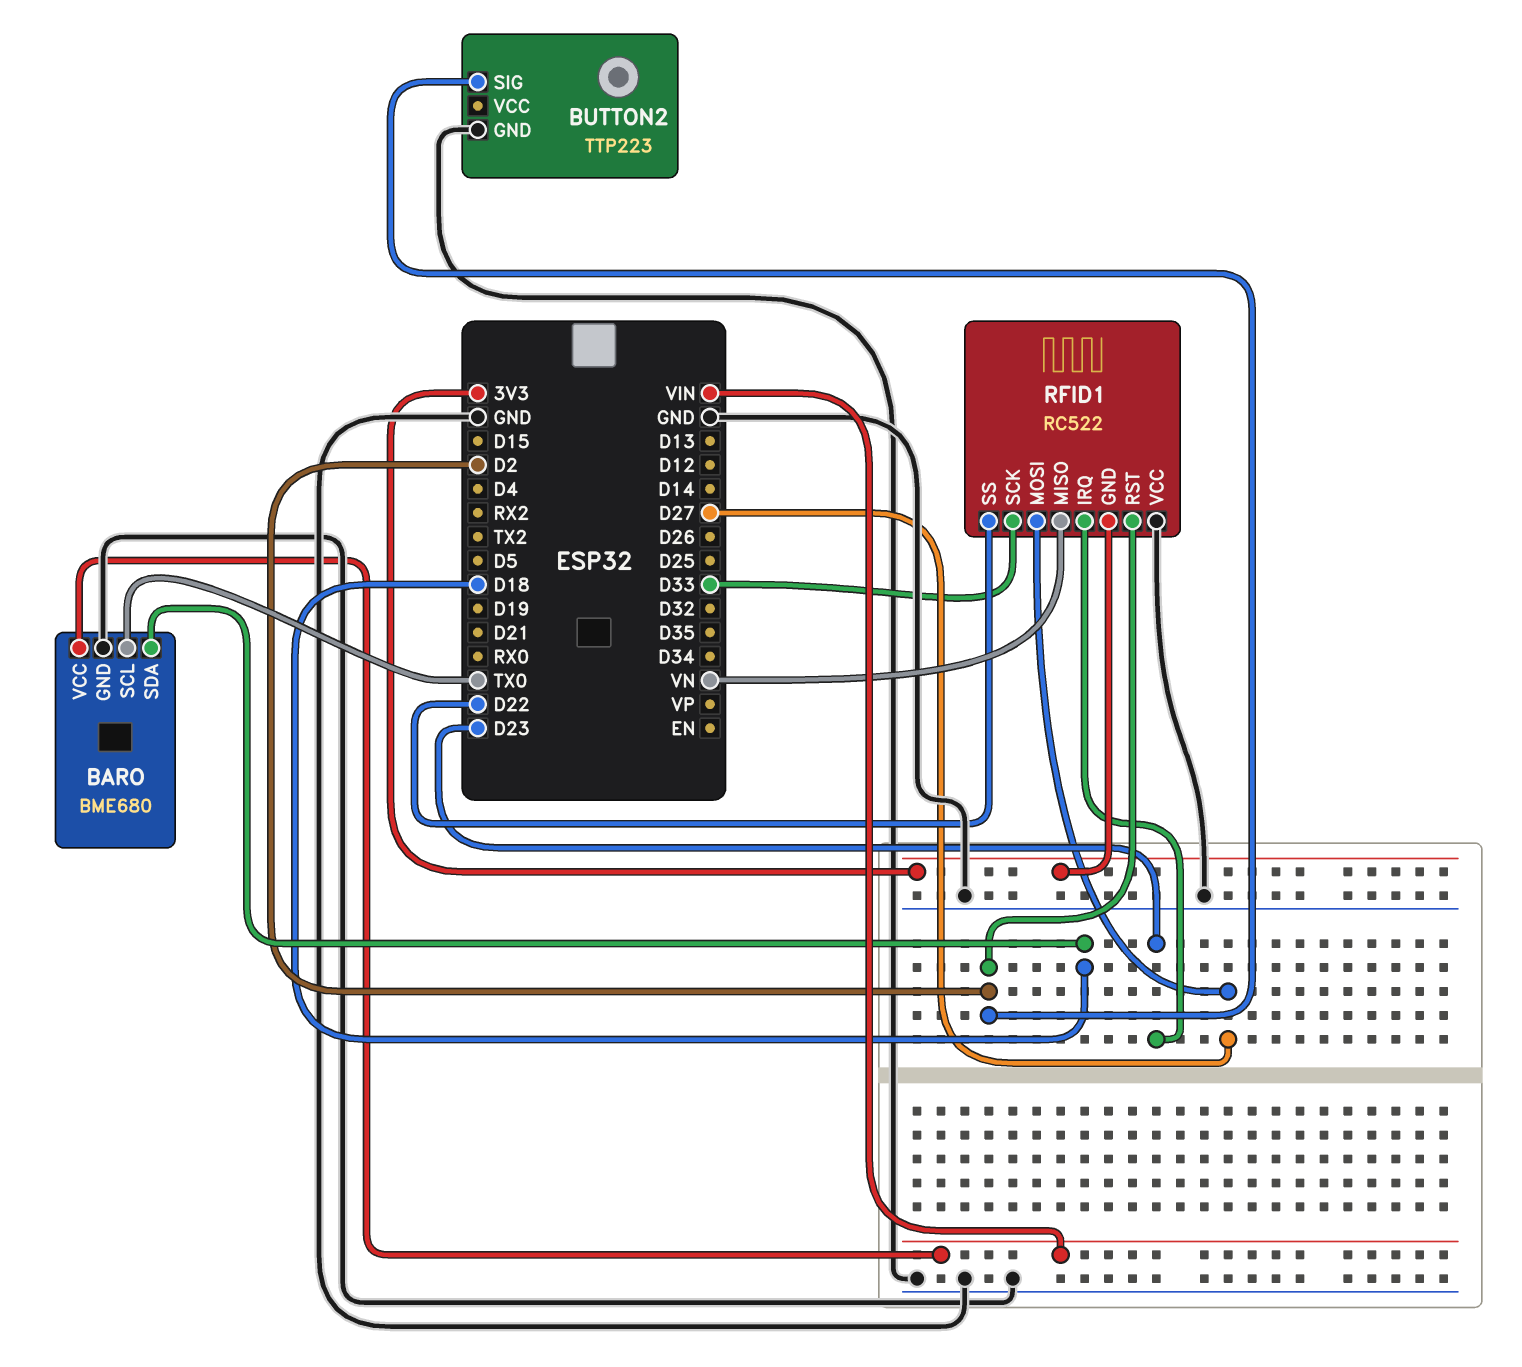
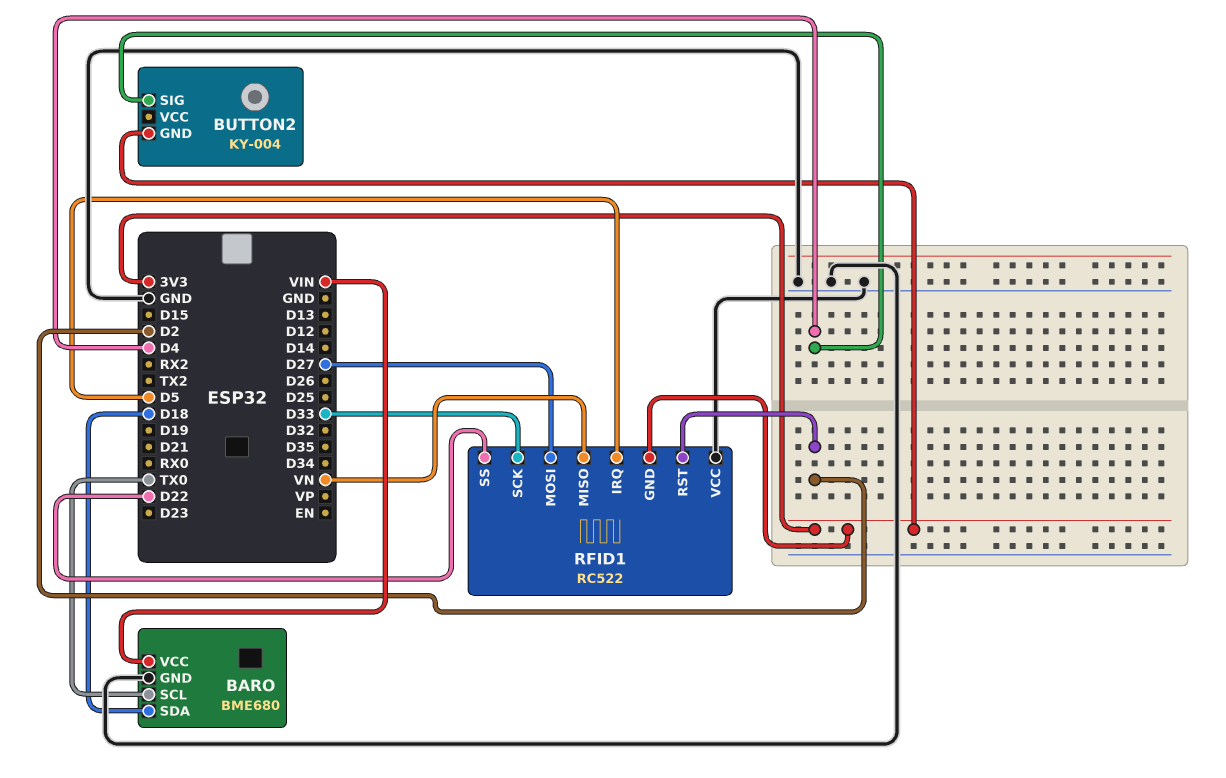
BUTTON2: TTP223 -> KY-004
BUTTON2 pin GND: GND -> 3V3
BUTTON2 pin SIG: D2 -> D4
RFID1 pin IRQ: D23 -> D5

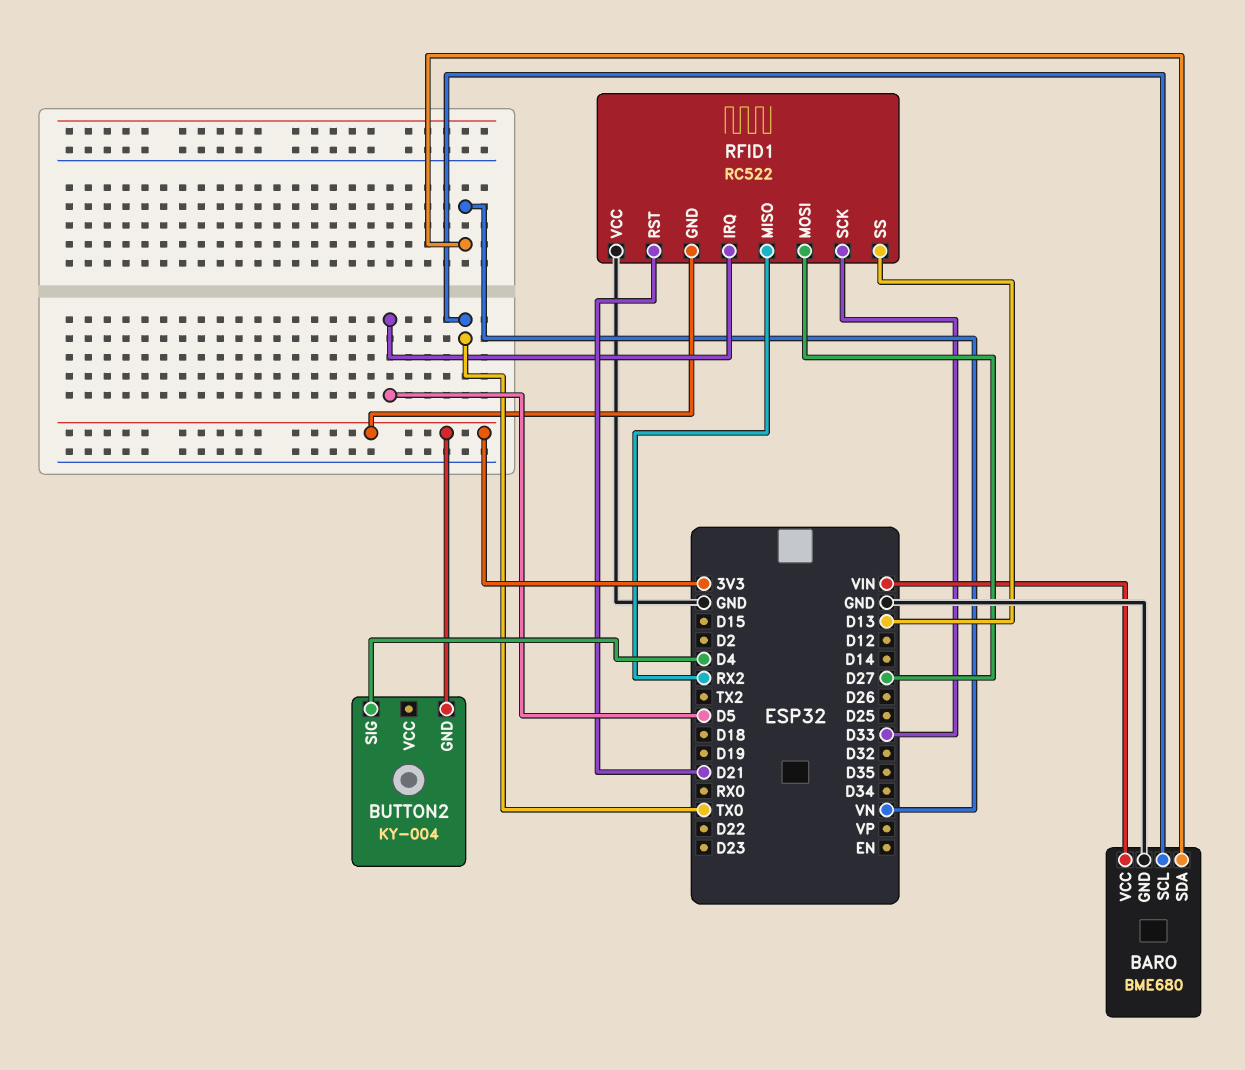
BARO pin SDA: D18 -> VN
RFID1 pin MISO: VN -> RX2
RFID1 pin RST: D2 -> D21
RFID1 pin SS: D22 -> D13

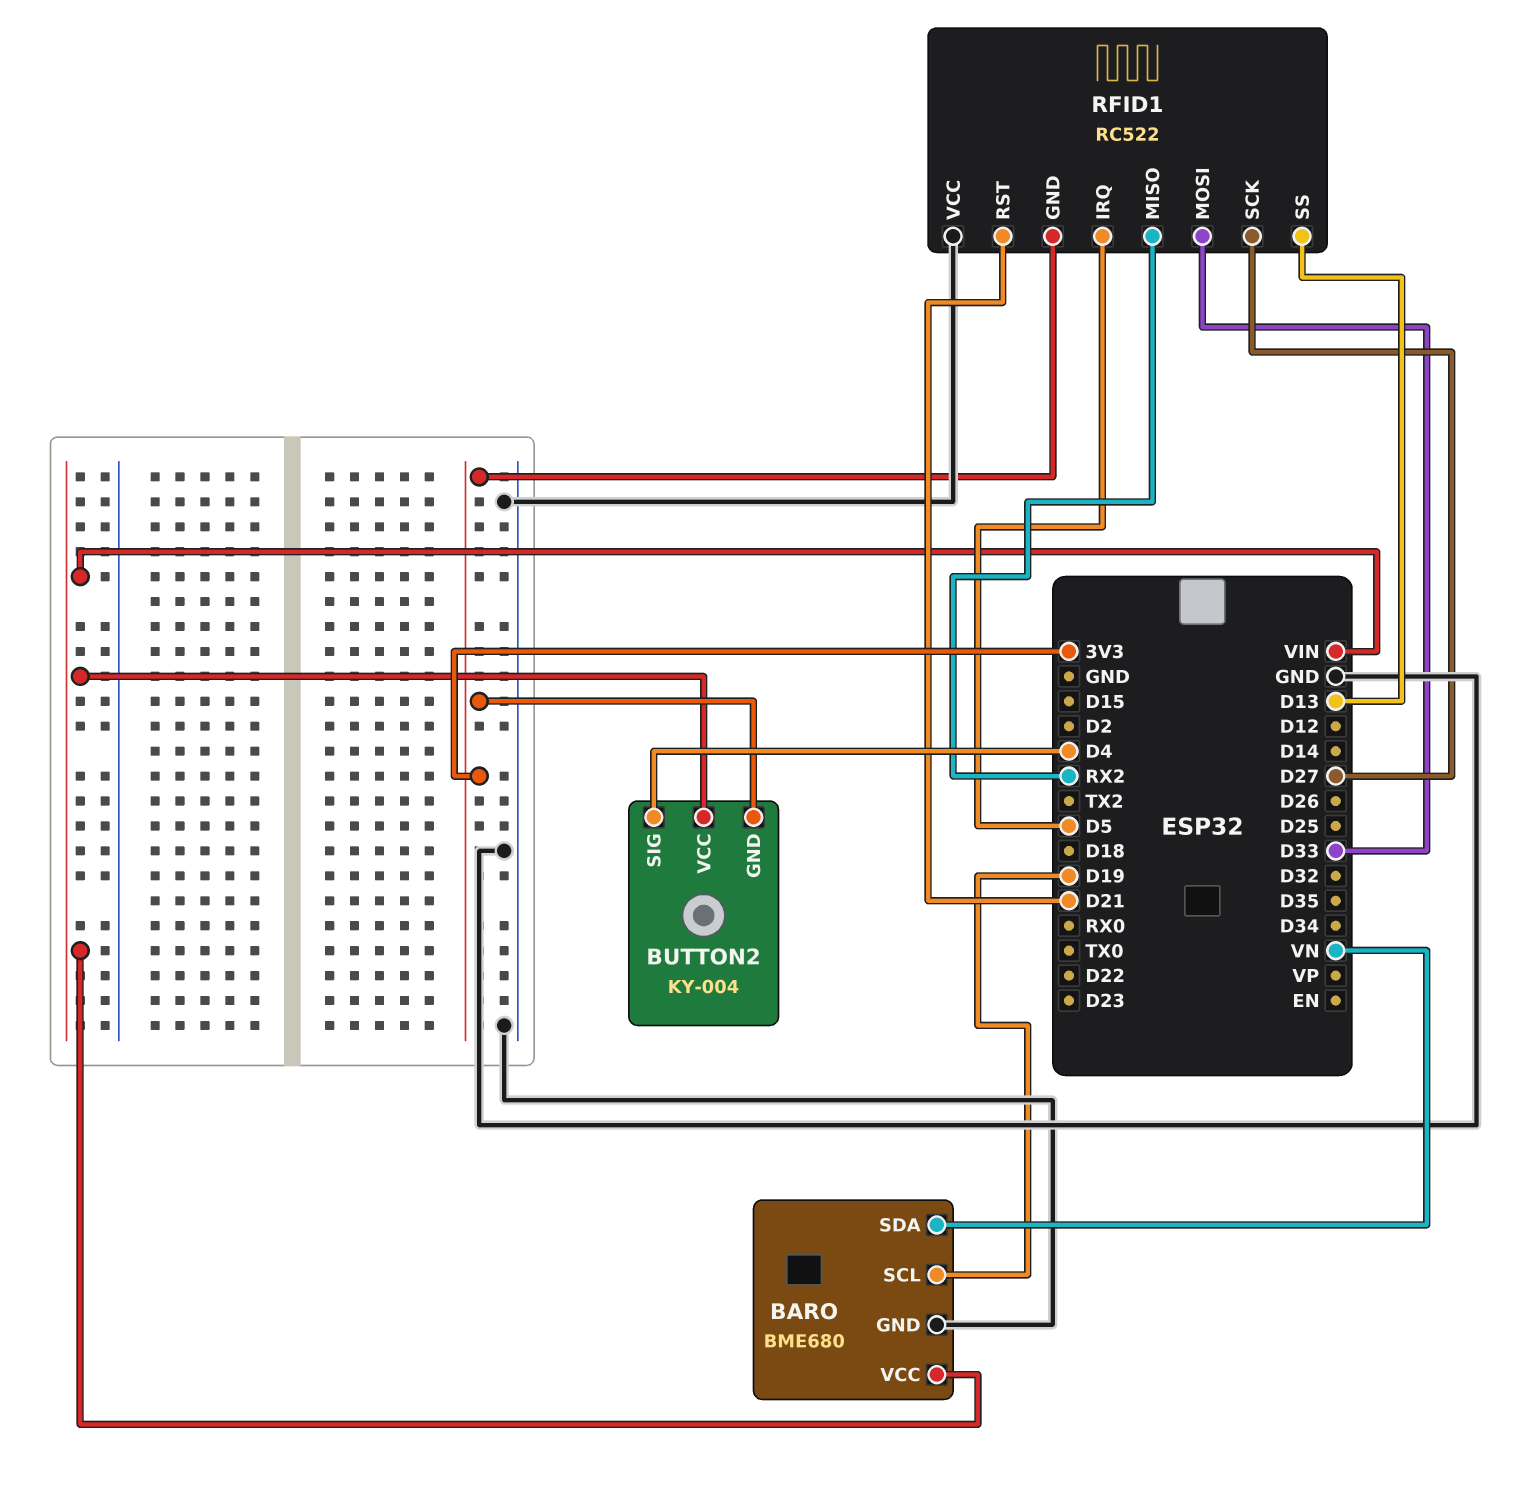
BARO pin SCL: TX0 -> D19
BUTTON2 pin VCC: none -> VIN
RFID1 pin MOSI: D27 -> D33
RFID1 pin SCK: D33 -> D27

